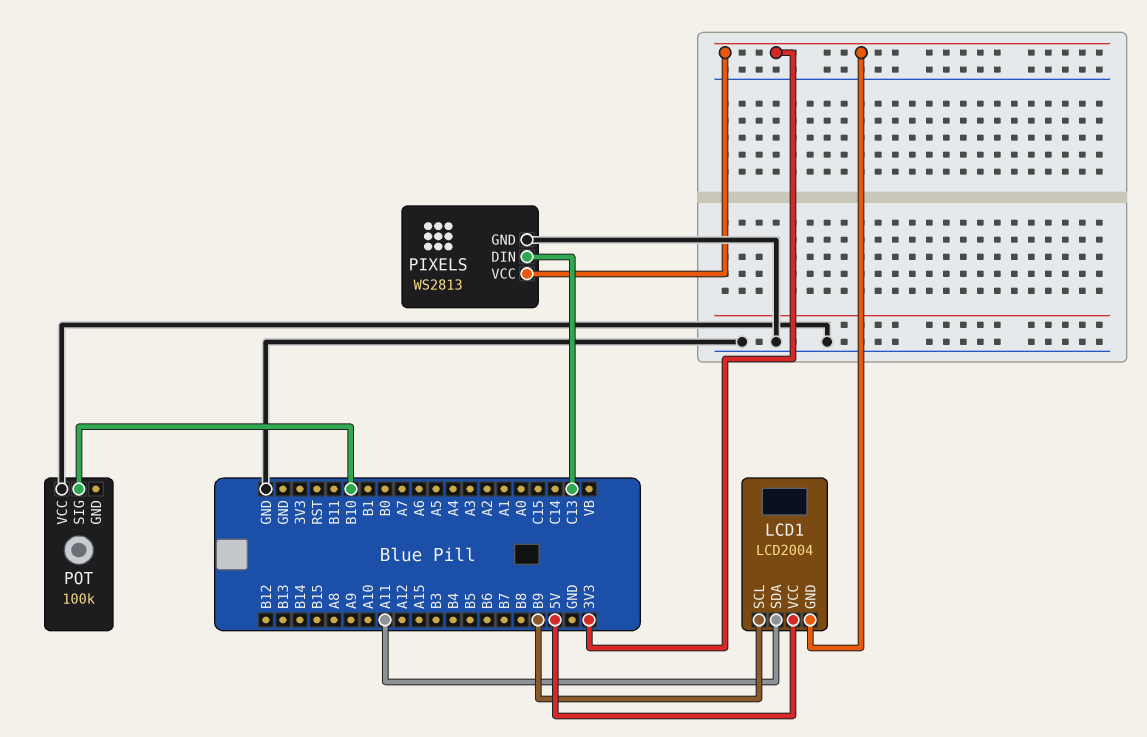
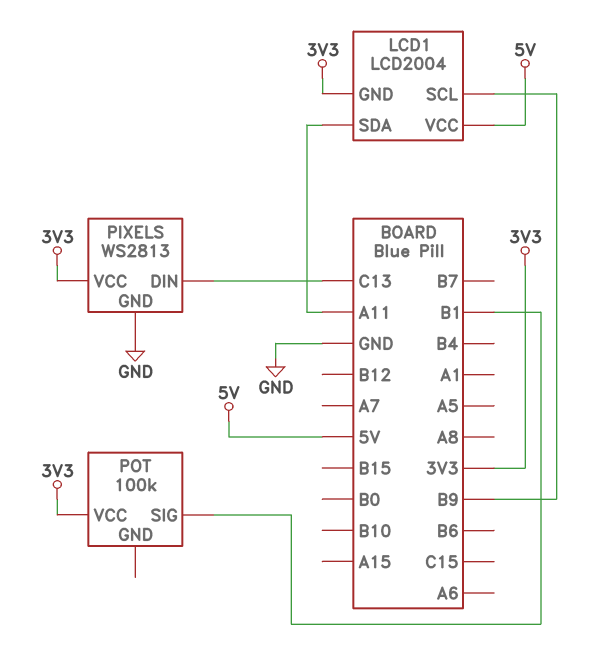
POT pin SIG: B10 -> B1
POT pin VCC: GND -> 3V3

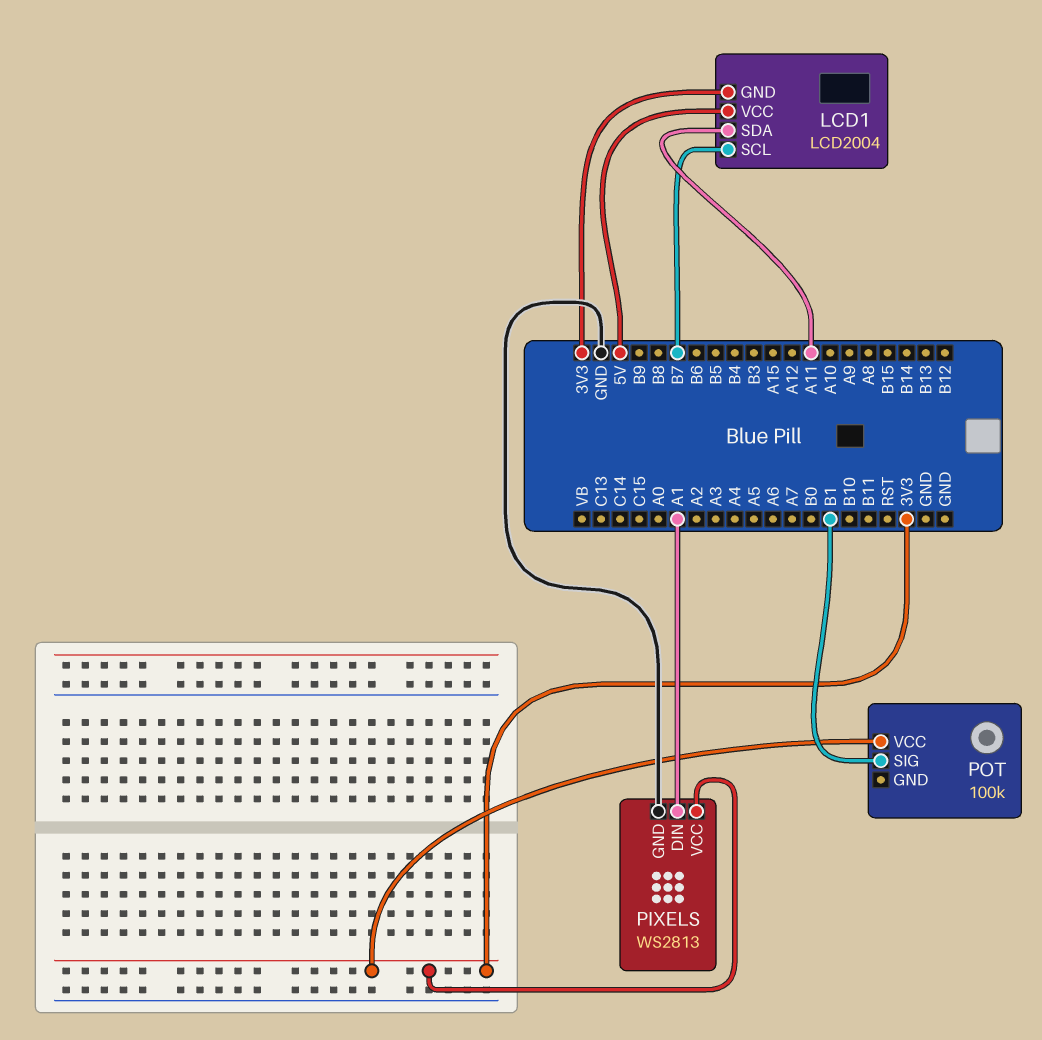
LCD1 pin SCL: B9 -> B7
PIXELS pin DIN: C13 -> A1

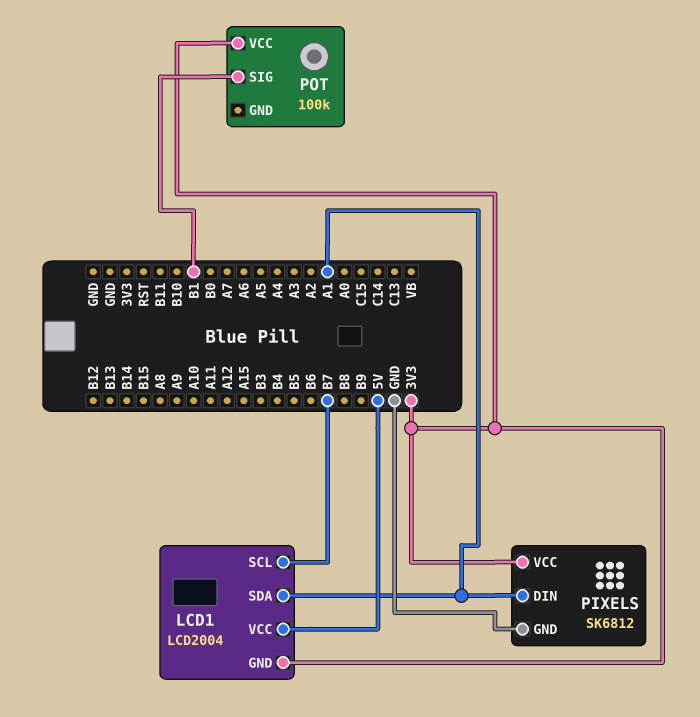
LCD1 pin SDA: A11 -> A1
PIXELS: WS2813 -> SK6812

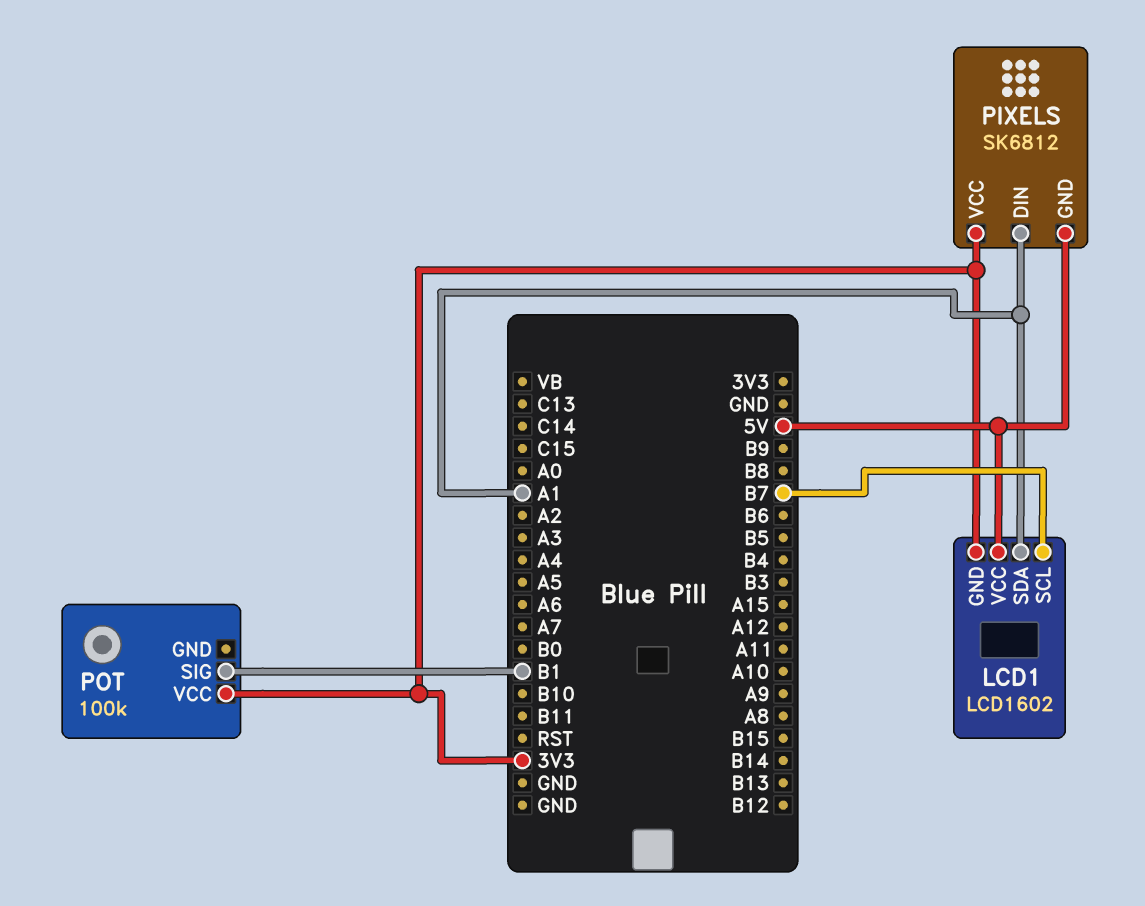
LCD1: LCD2004 -> LCD1602
PIXELS pin GND: GND -> 5V

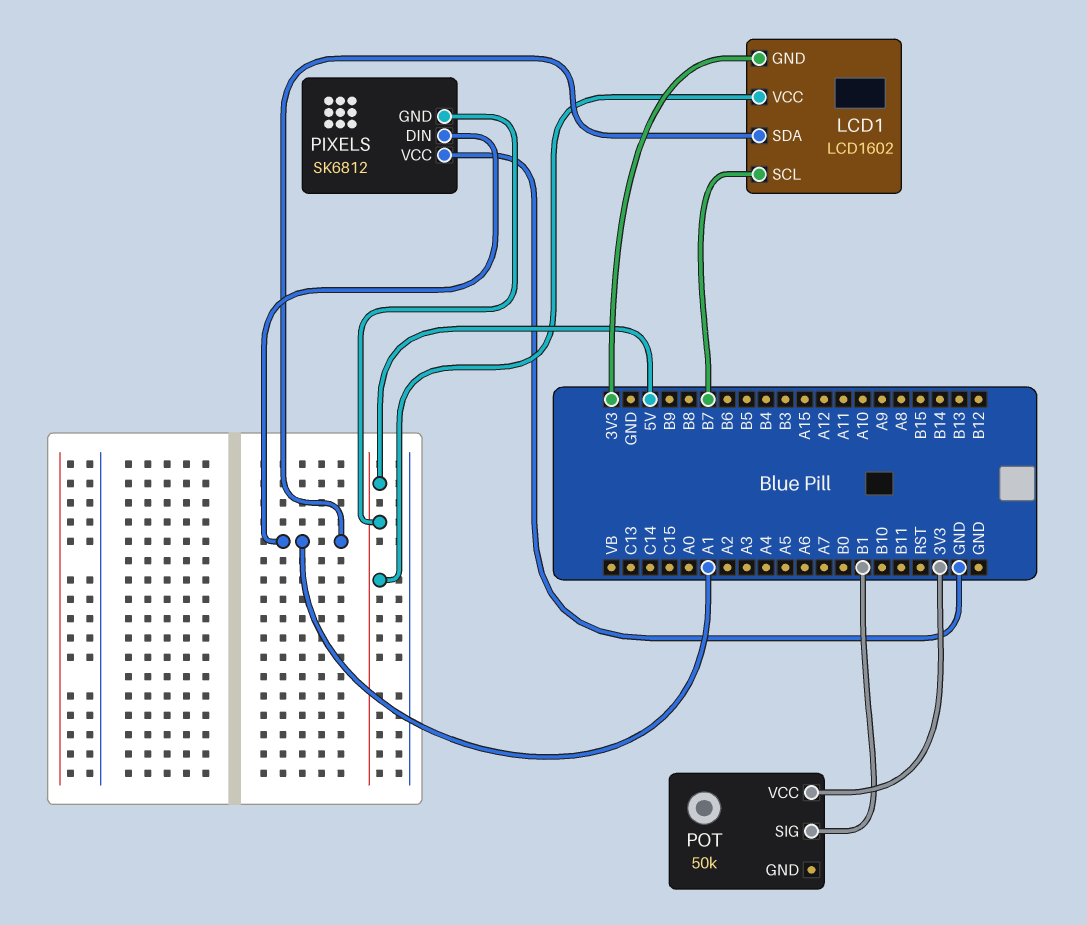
PIXELS pin VCC: 3V3 -> GND
POT: 100k -> 50k

